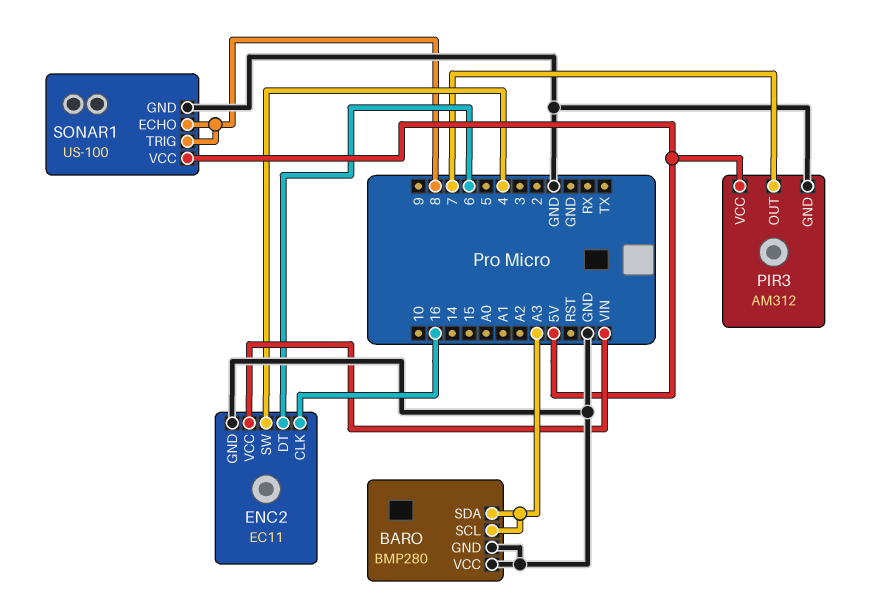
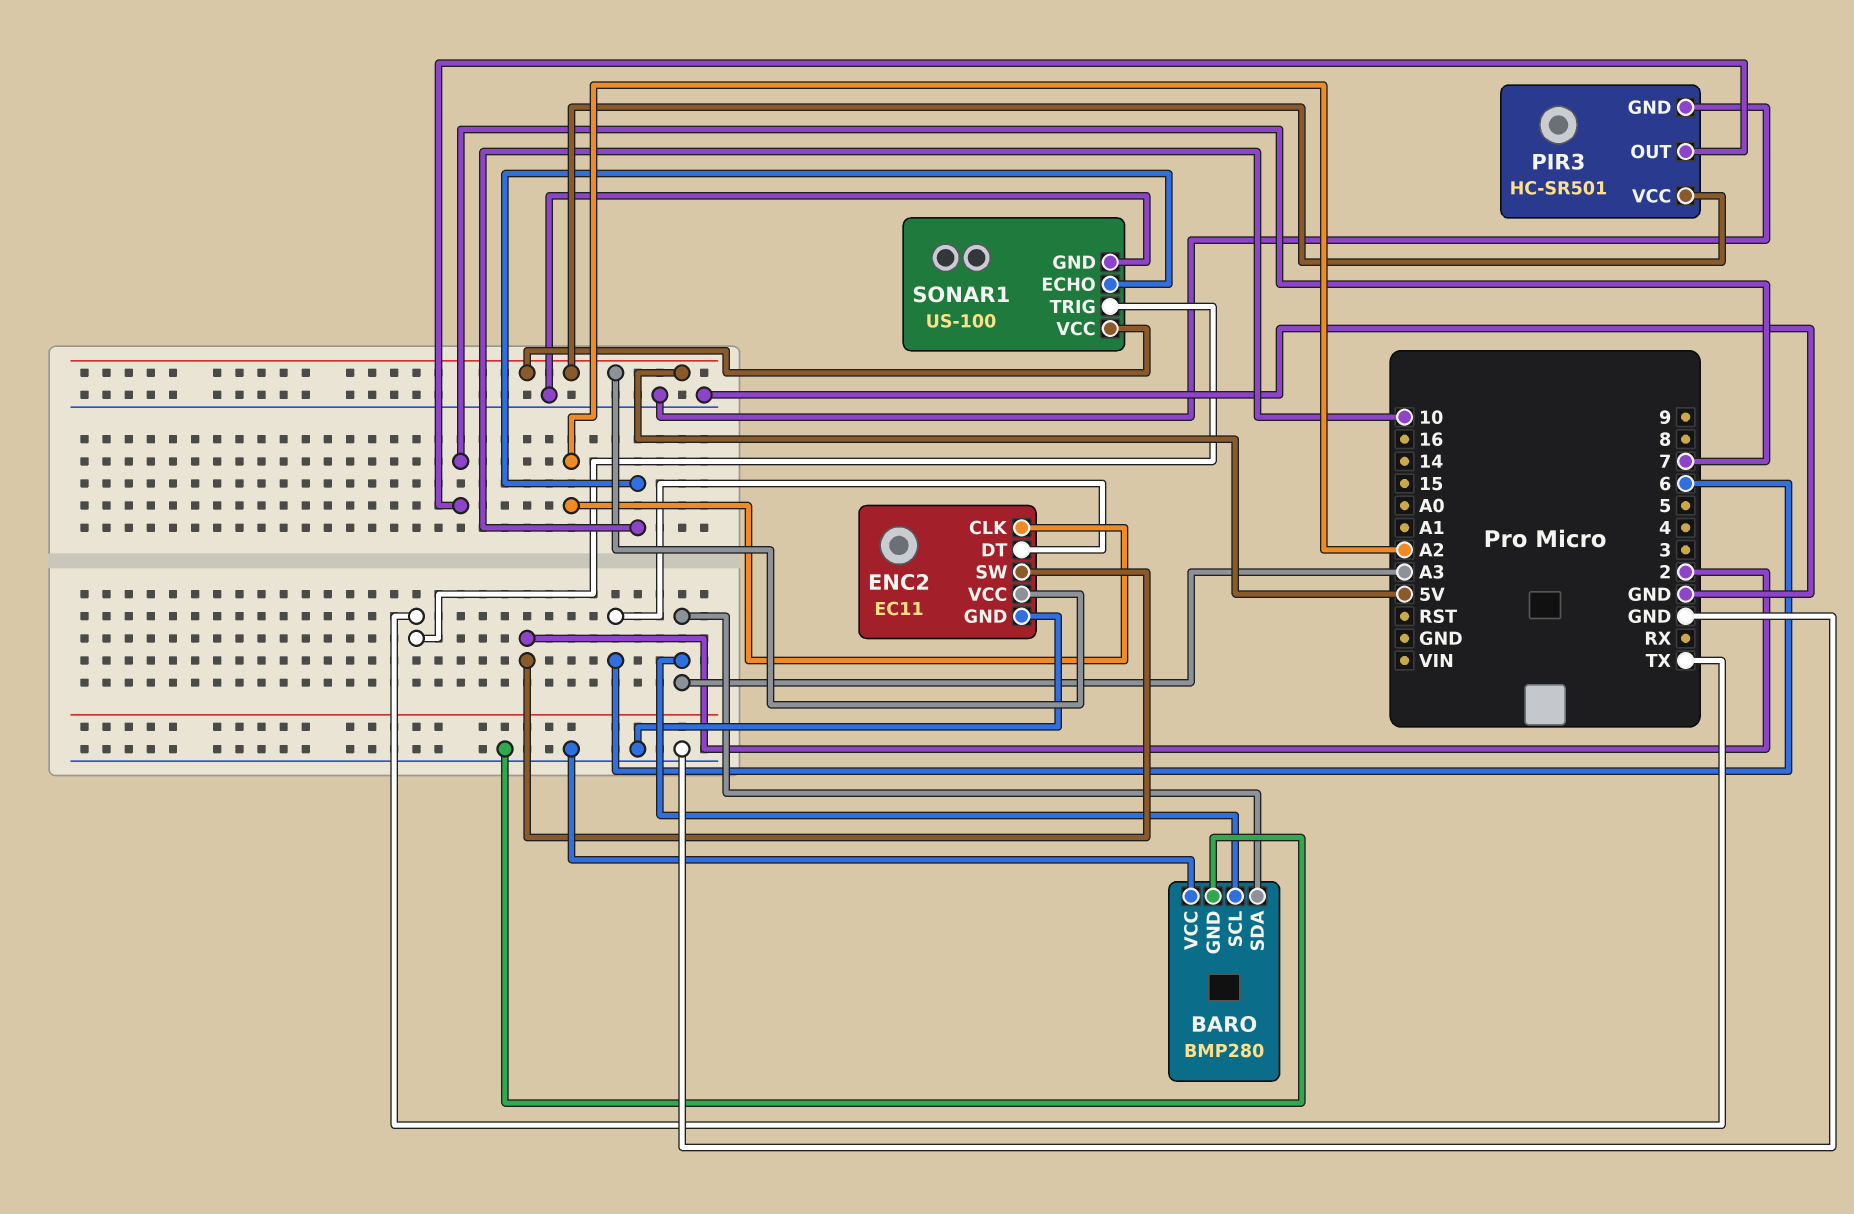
ENC2 pin CLK: 16 -> A2
ENC2 pin SW: 4 -> 2
ENC2 pin VCC: VIN -> 5V
PIR3: AM312 -> HC-SR501
SONAR1 pin ECHO: 8 -> 10
SONAR1 pin TRIG: 8 -> TX

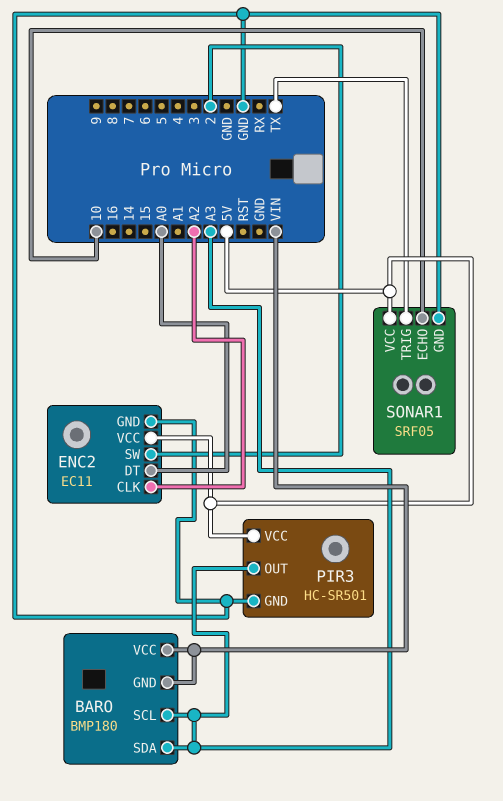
BARO: BMP280 -> BMP180
BARO pin GND: GND -> VIN
BARO pin VCC: GND -> VIN
ENC2 pin DT: 6 -> A0
PIR3 pin OUT: 7 -> A3
SONAR1: US-100 -> SRF05

